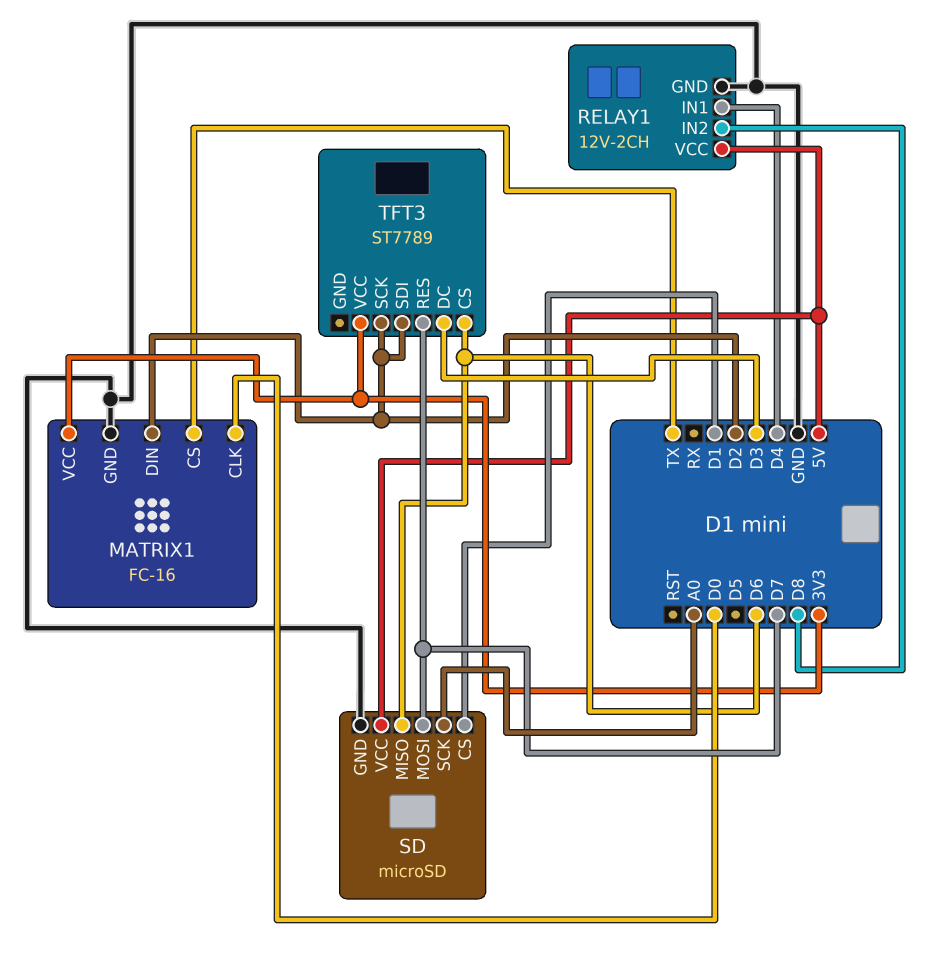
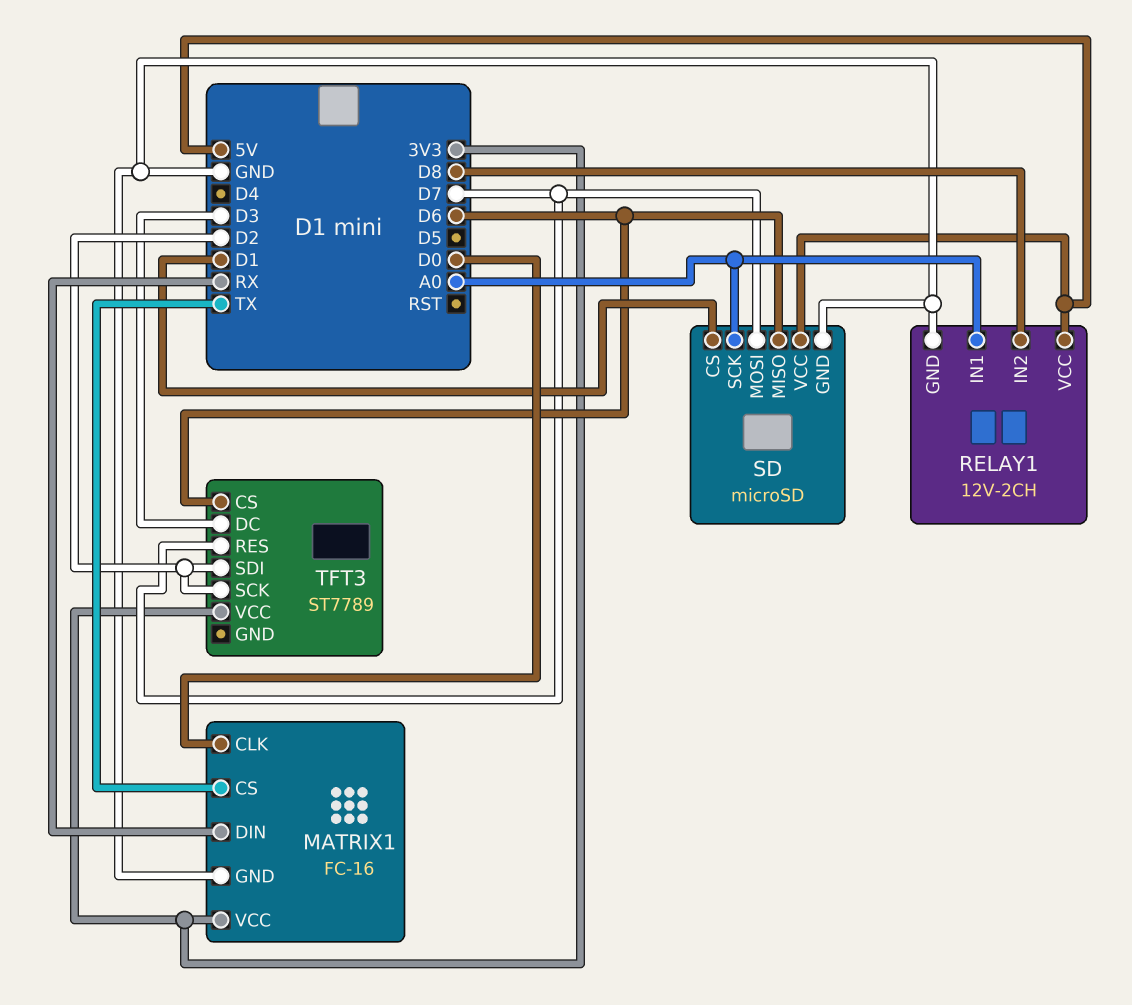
MATRIX1 pin DIN: D2 -> RX
RELAY1 pin IN1: D4 -> A0

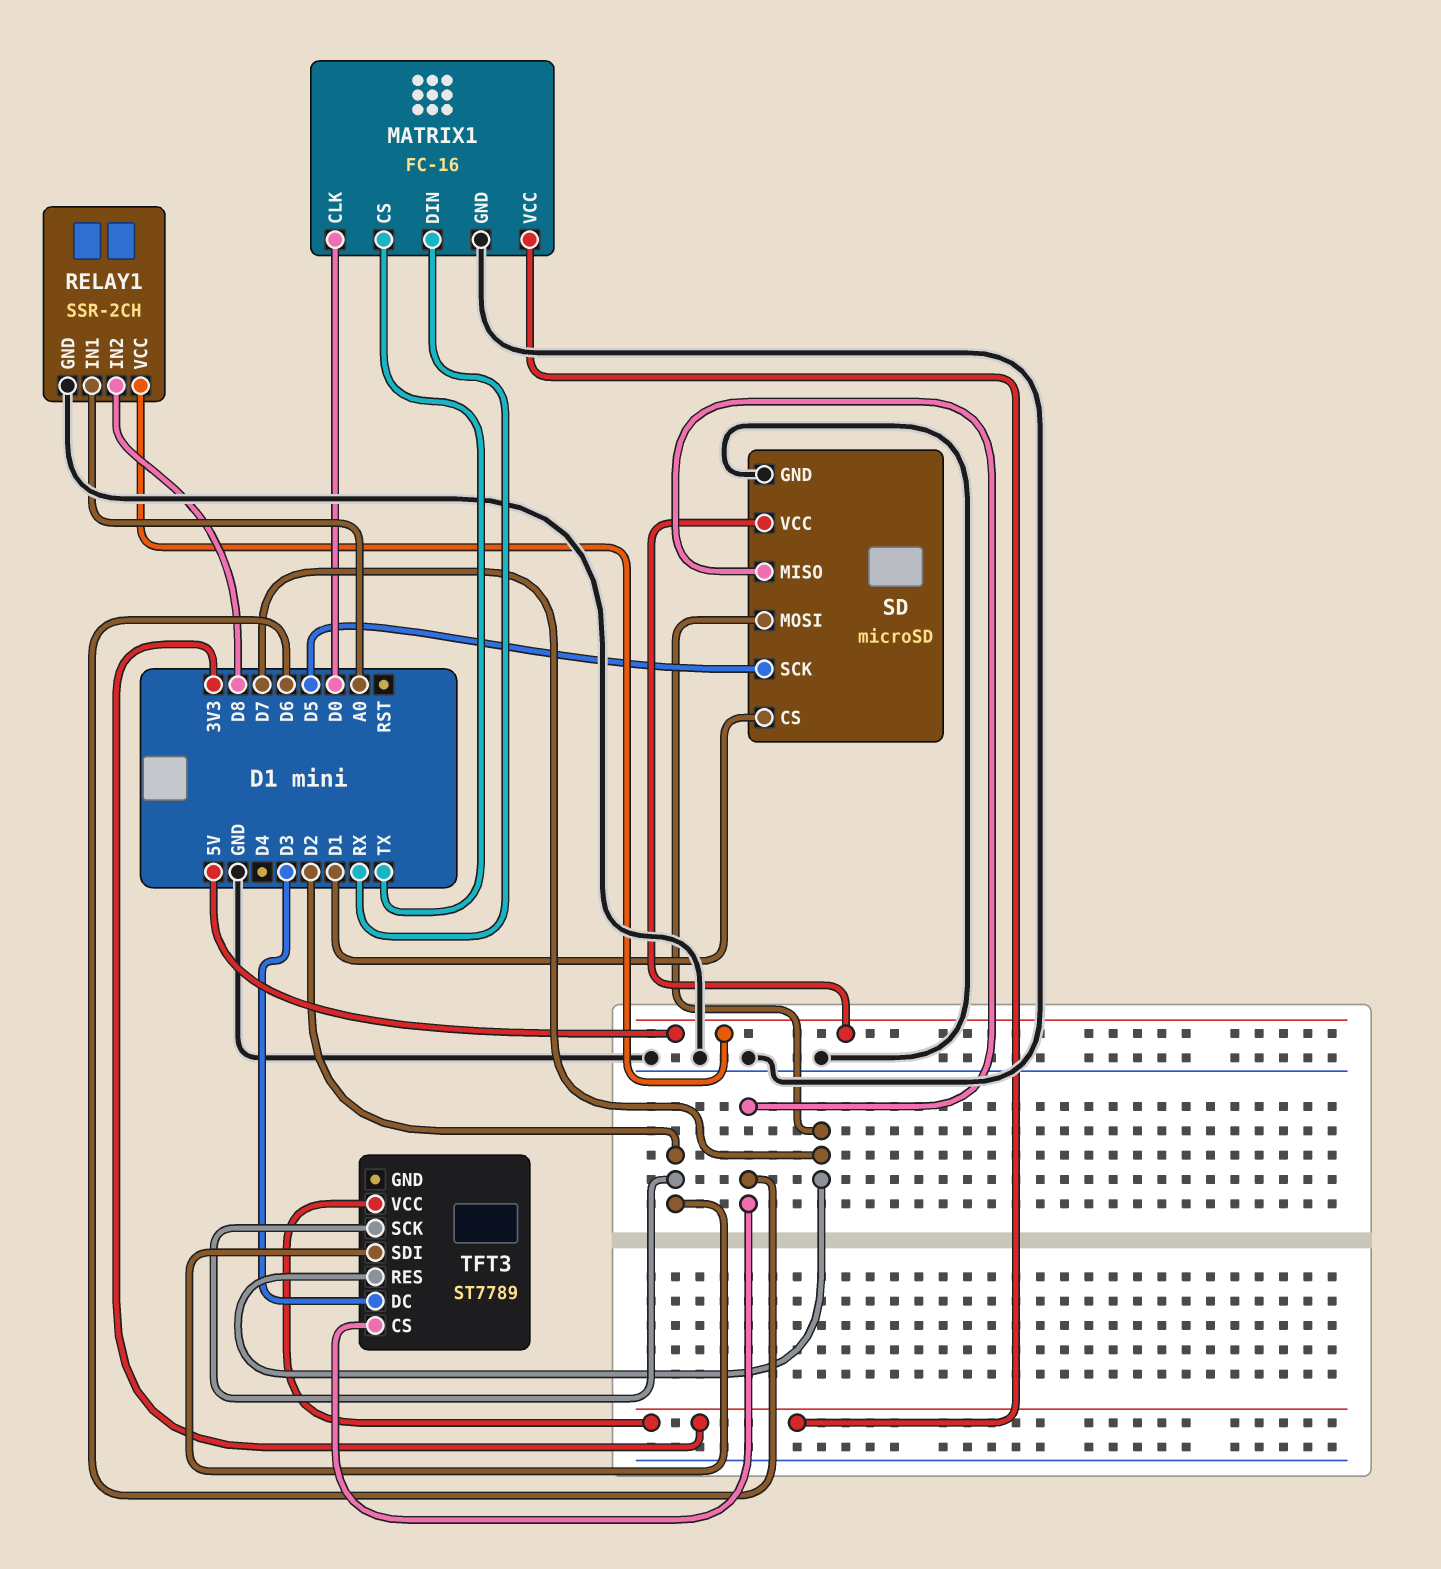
RELAY1: 12V-2CH -> SSR-2CH
SD pin SCK: A0 -> D5

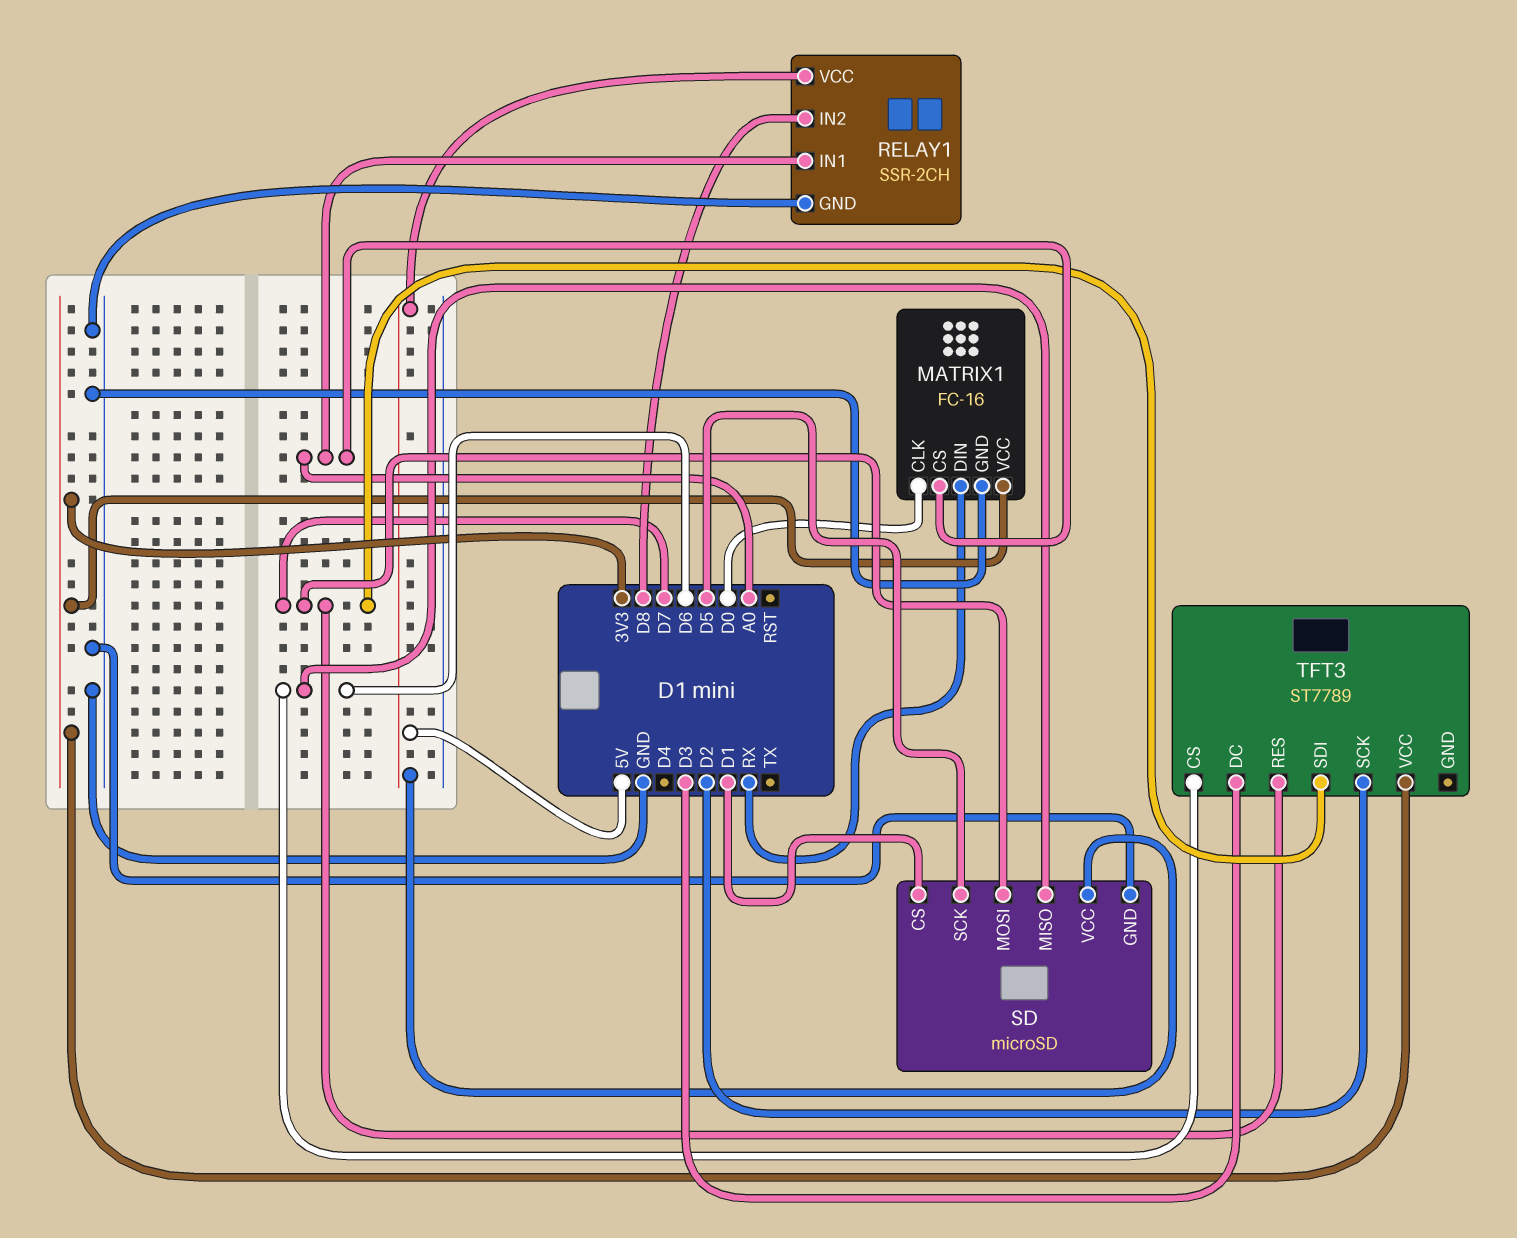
MATRIX1 pin CS: TX -> A0
TFT3 pin SDI: D2 -> D7

